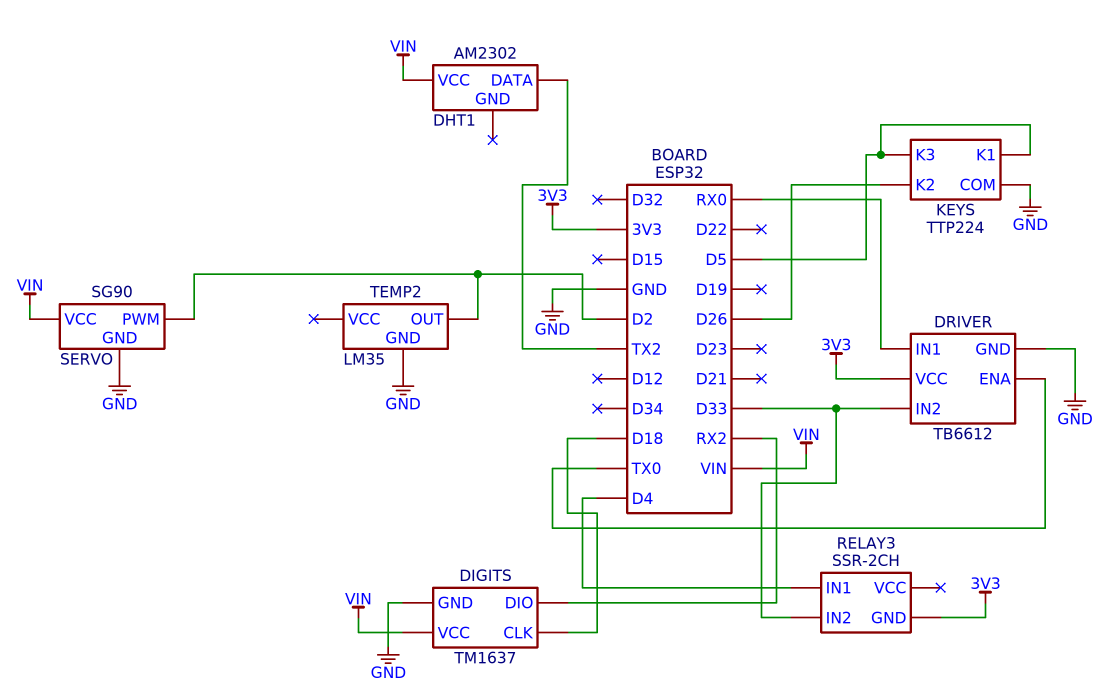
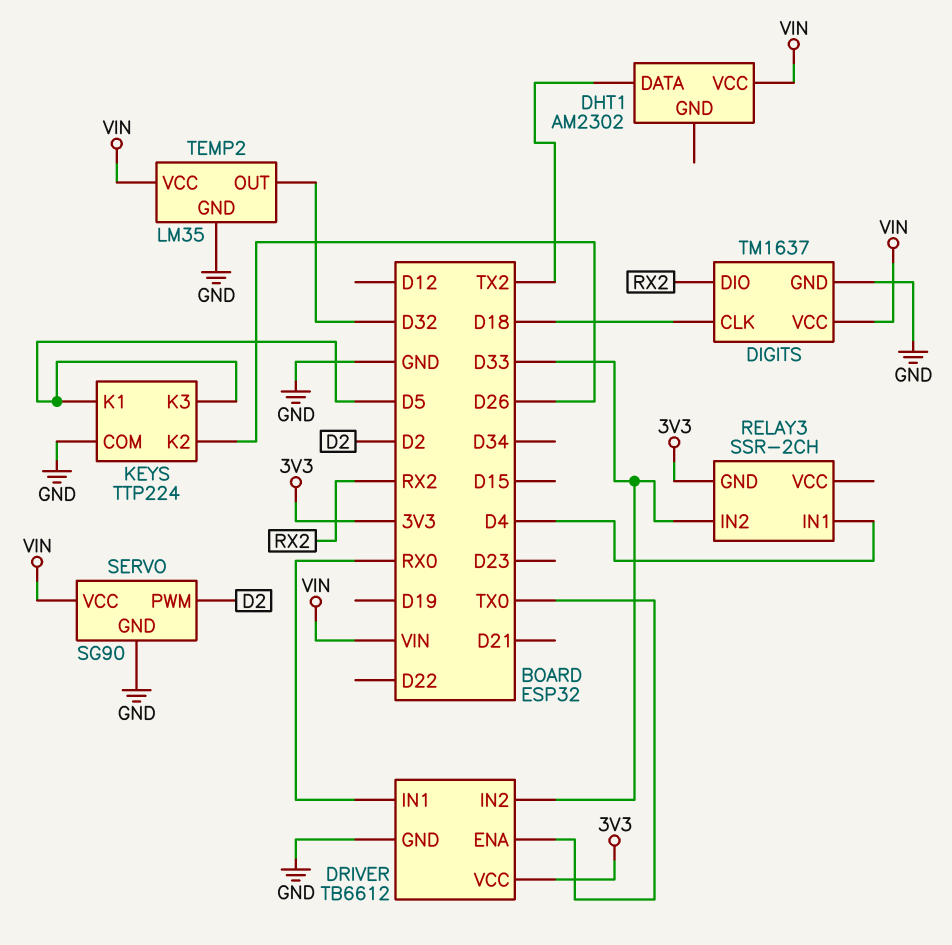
TEMP2 pin OUT: D2 -> D32
TEMP2 pin VCC: none -> VIN

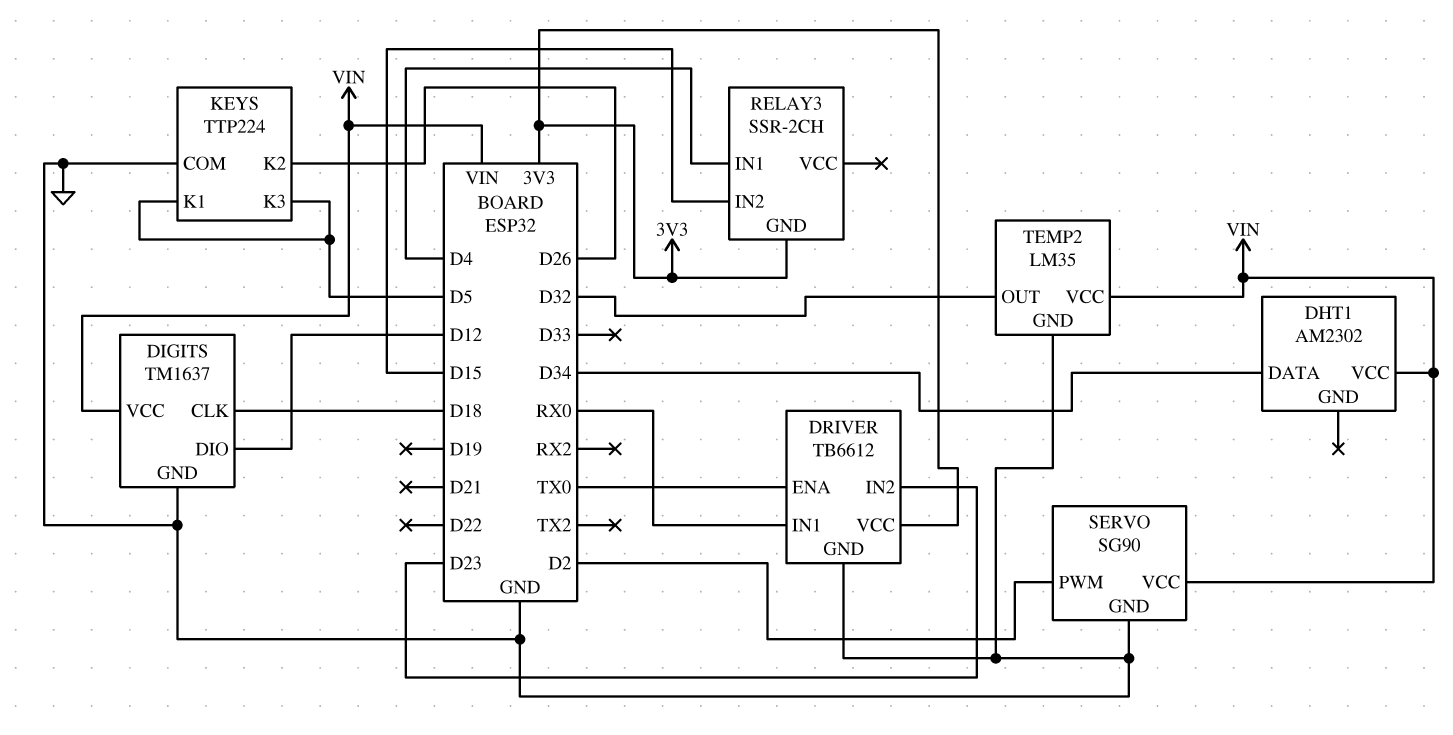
DHT1 pin DATA: TX2 -> D34
DIGITS pin DIO: RX2 -> D12
DRIVER pin IN2: D33 -> D23
RELAY3 pin IN2: D33 -> D15

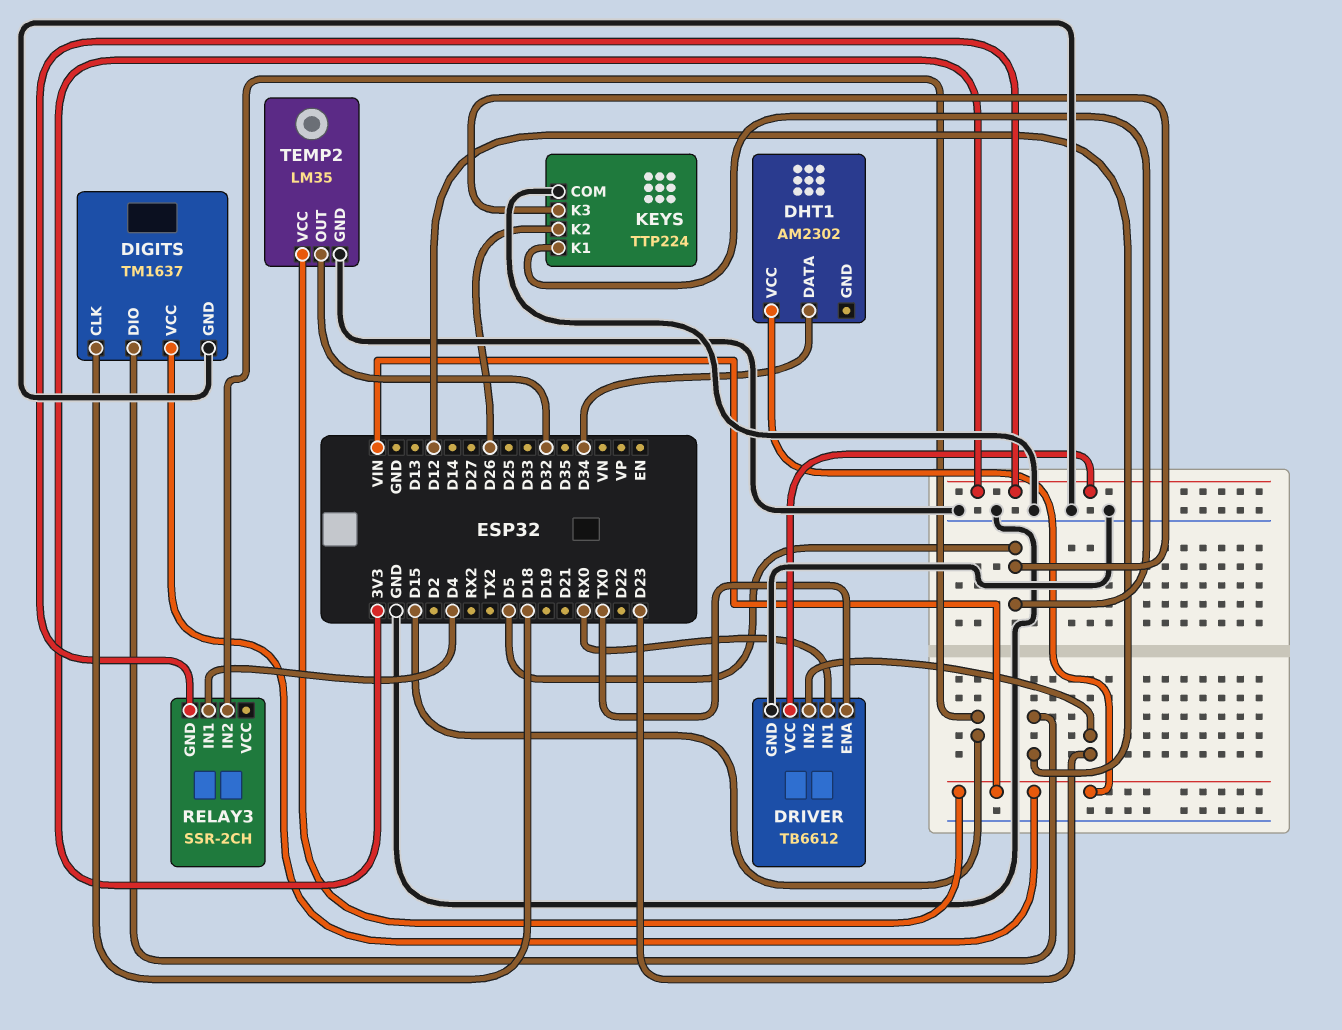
SERVO: SG90 -> none
SERVO pin GND: GND -> none
SERVO pin PWM: D2 -> none
SERVO pin VCC: VIN -> none

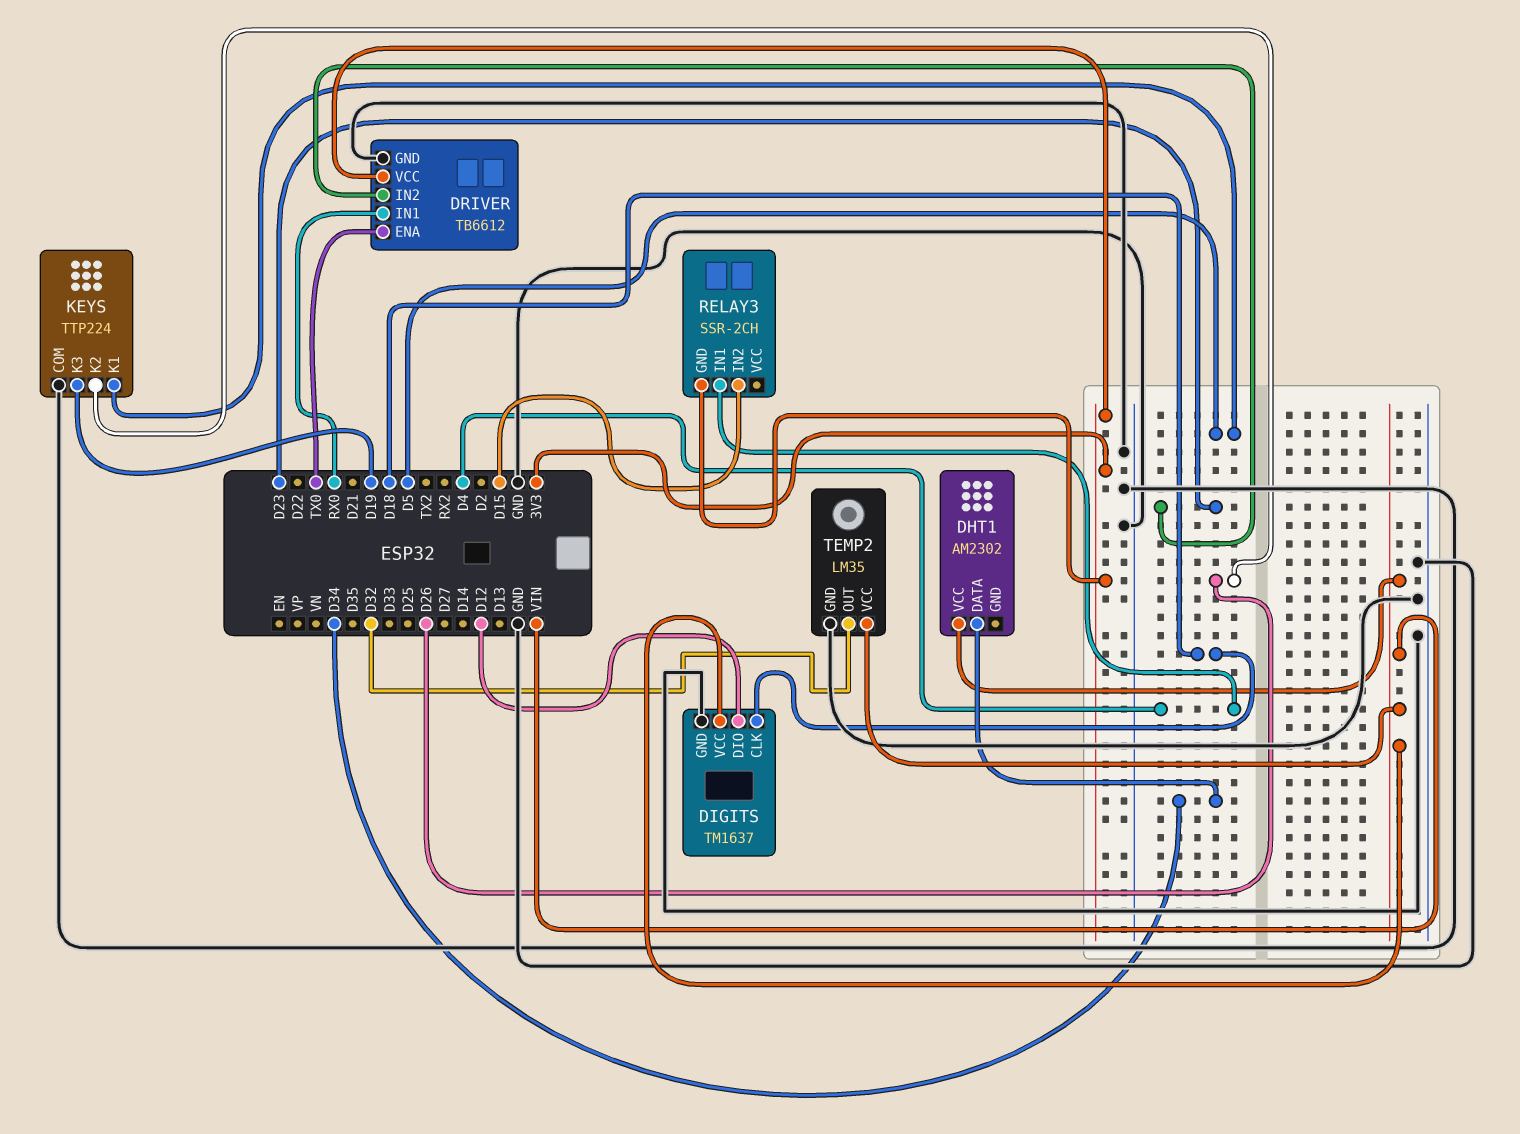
KEYS pin K3: D5 -> D19

